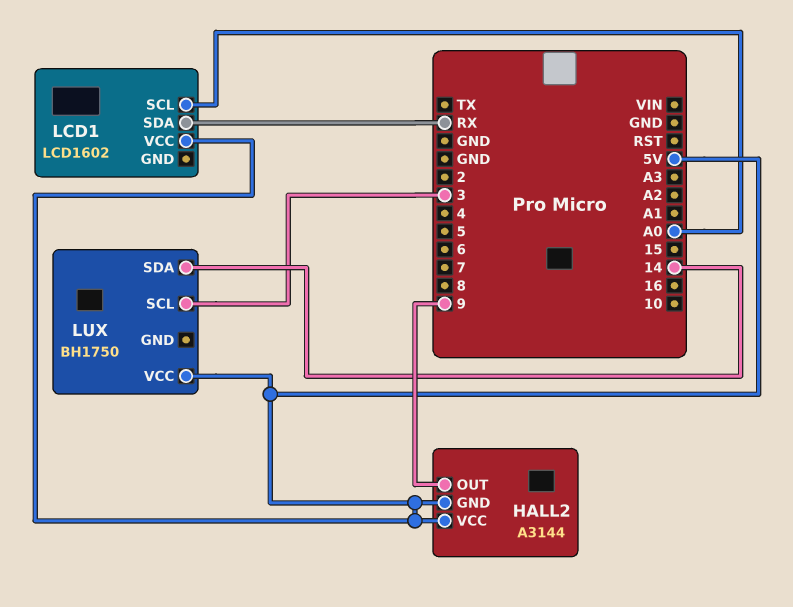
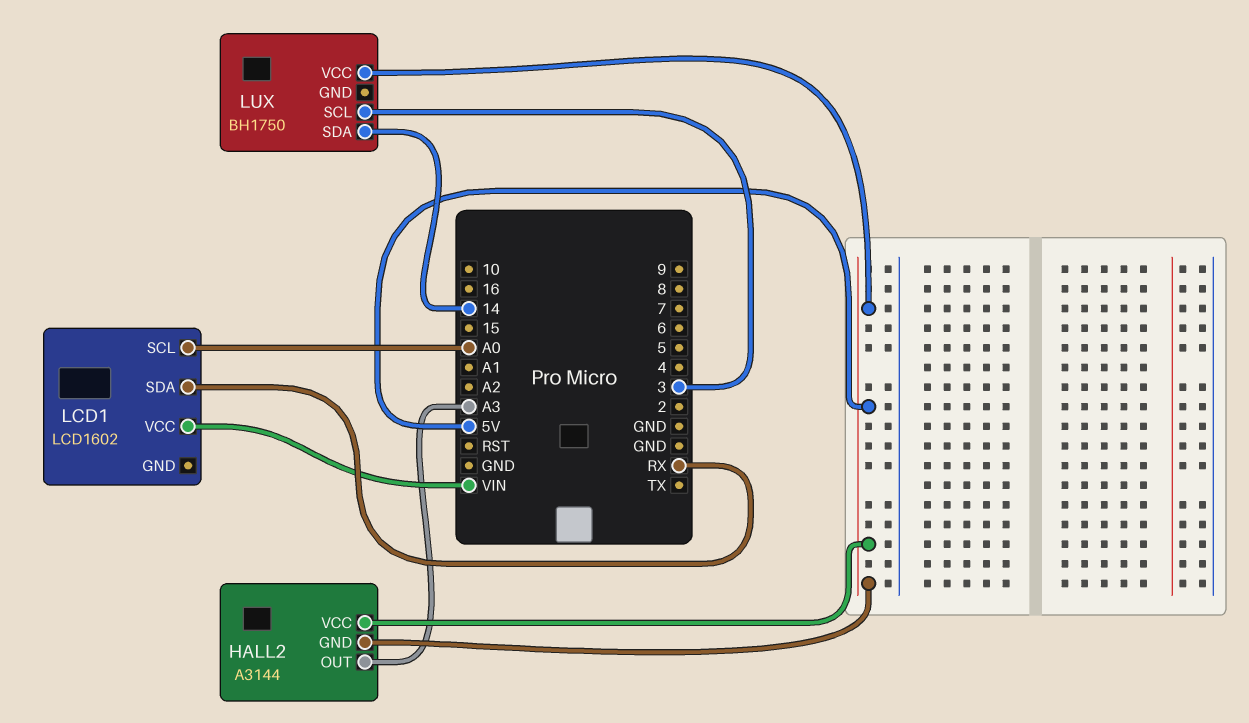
HALL2 pin OUT: 9 -> A3
LCD1 pin VCC: 5V -> VIN

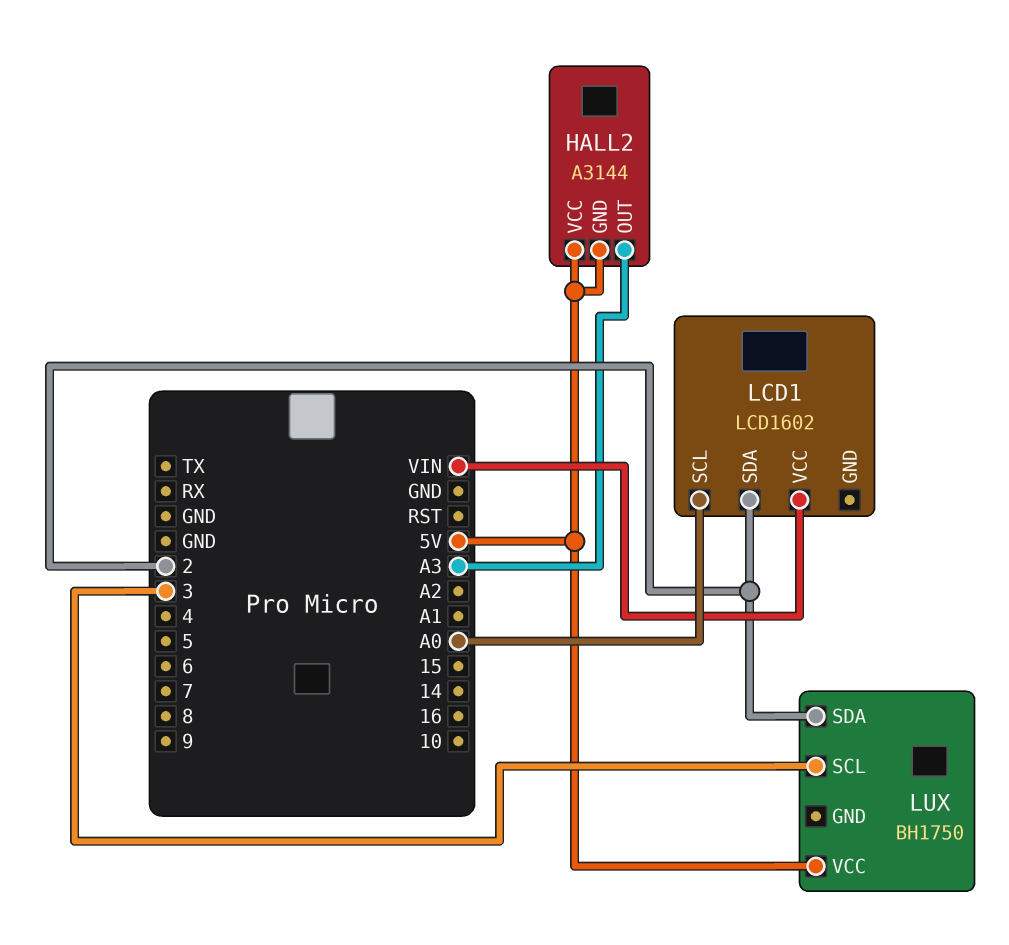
LCD1 pin SDA: RX -> 2
LUX pin SDA: 14 -> 2

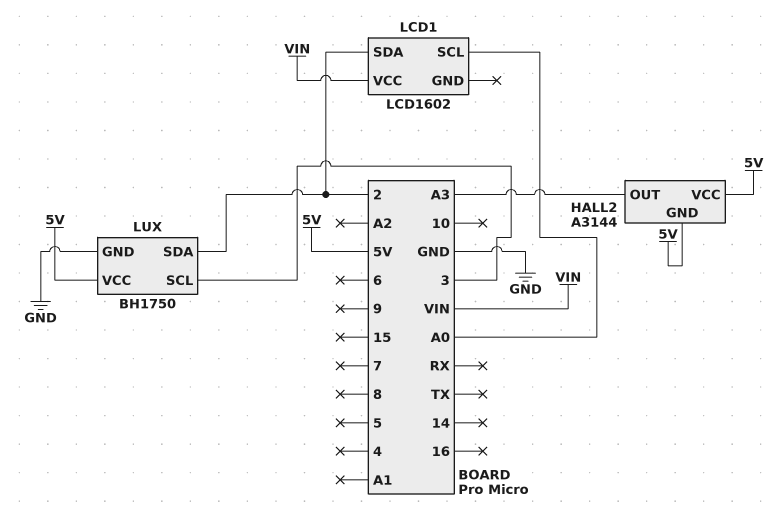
LUX pin GND: none -> GND

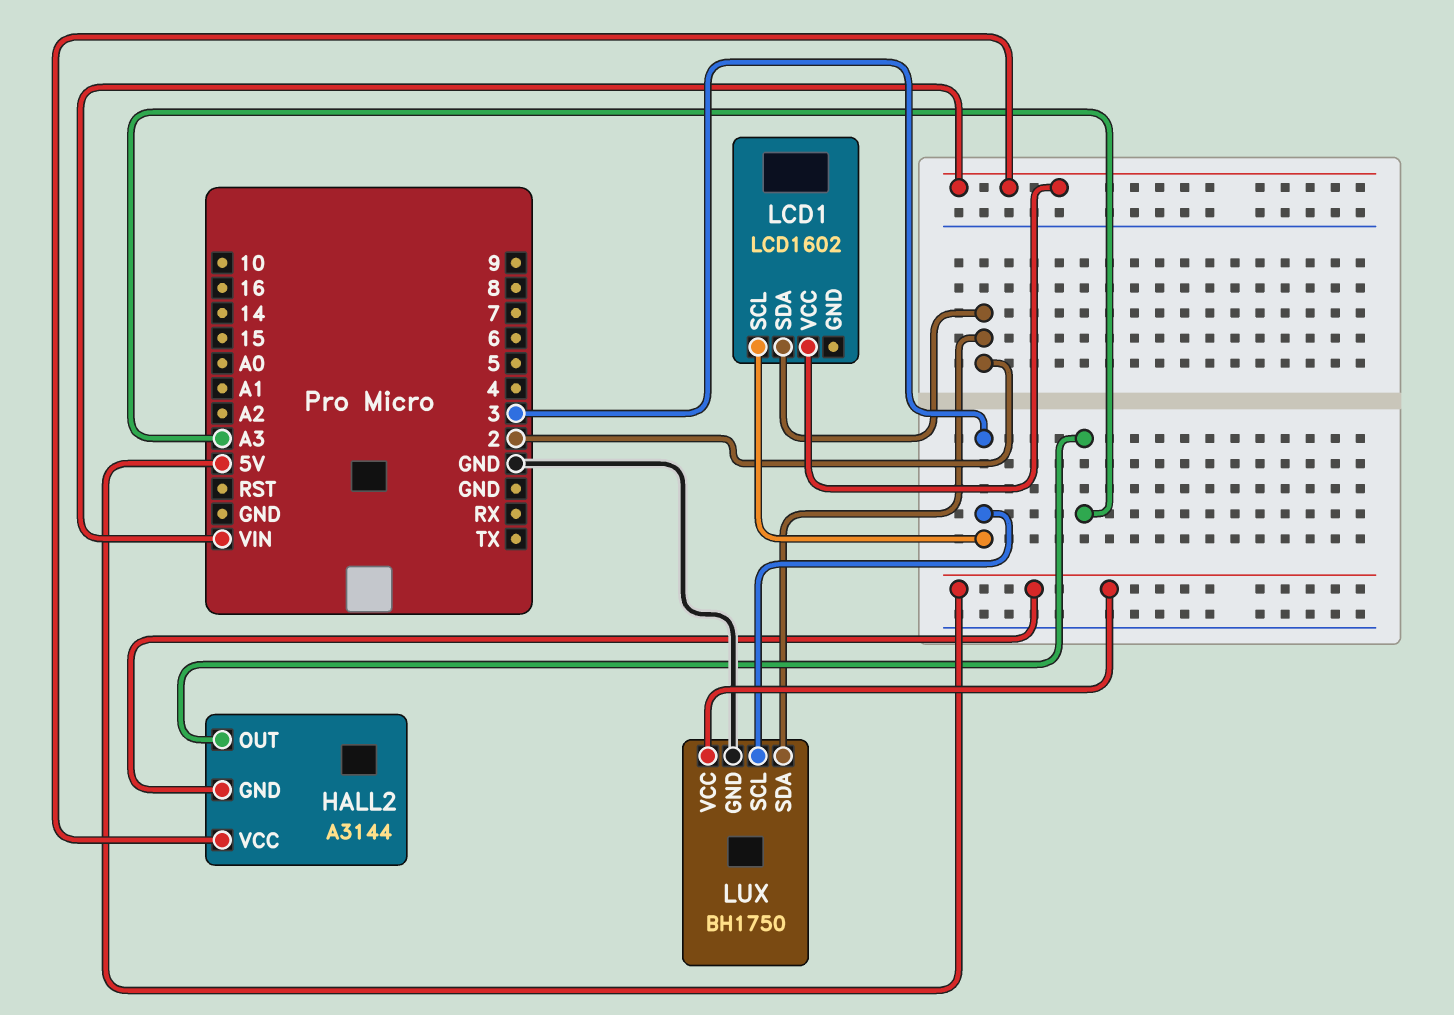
HALL2 pin VCC: 5V -> VIN
LCD1 pin SCL: A0 -> 3

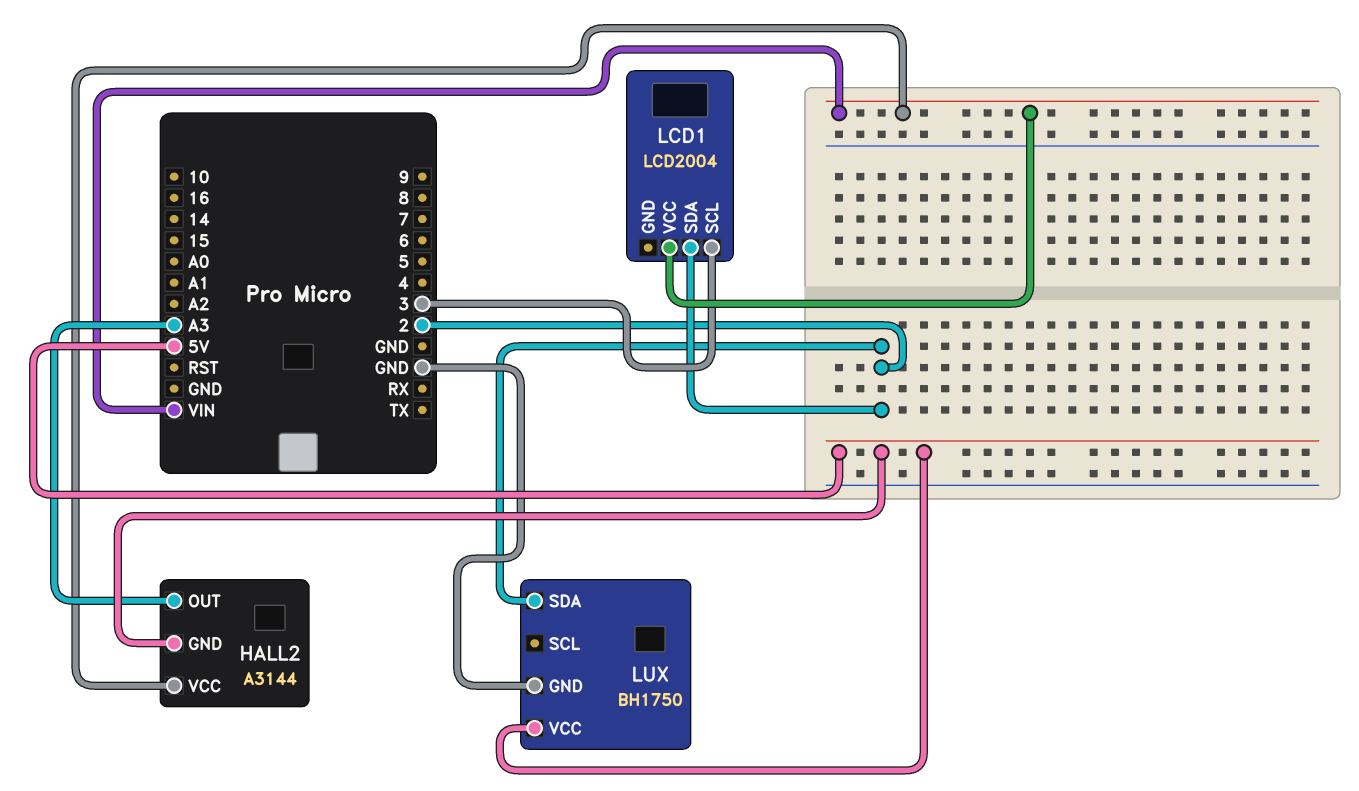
LCD1: LCD1602 -> LCD2004
LUX pin SCL: 3 -> none

